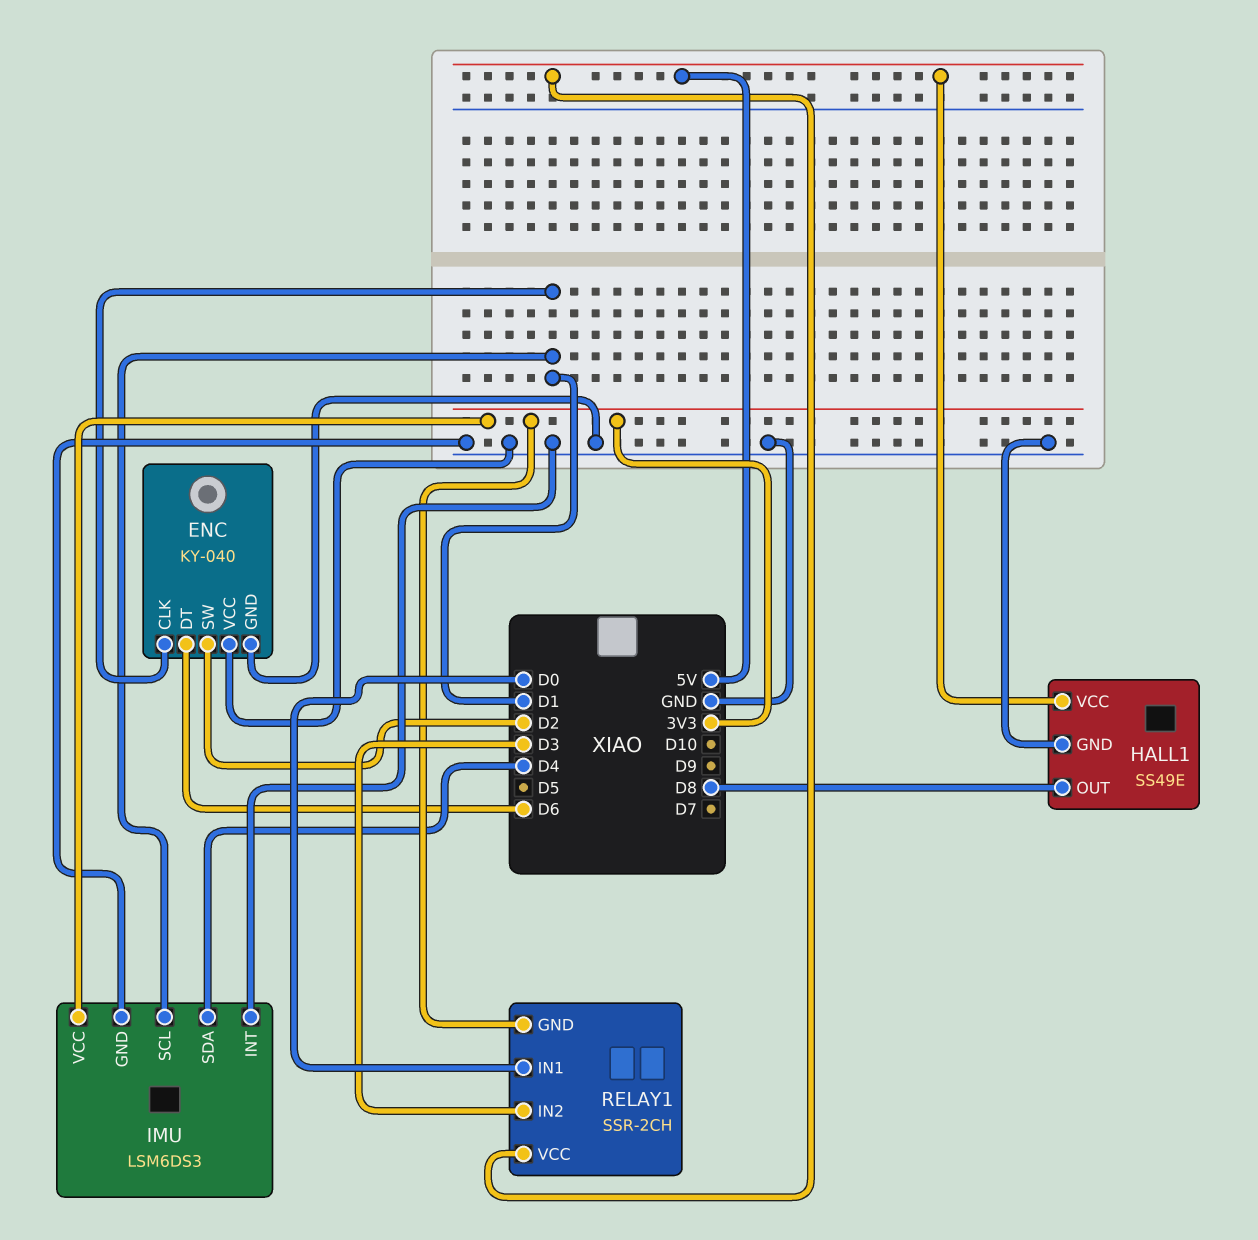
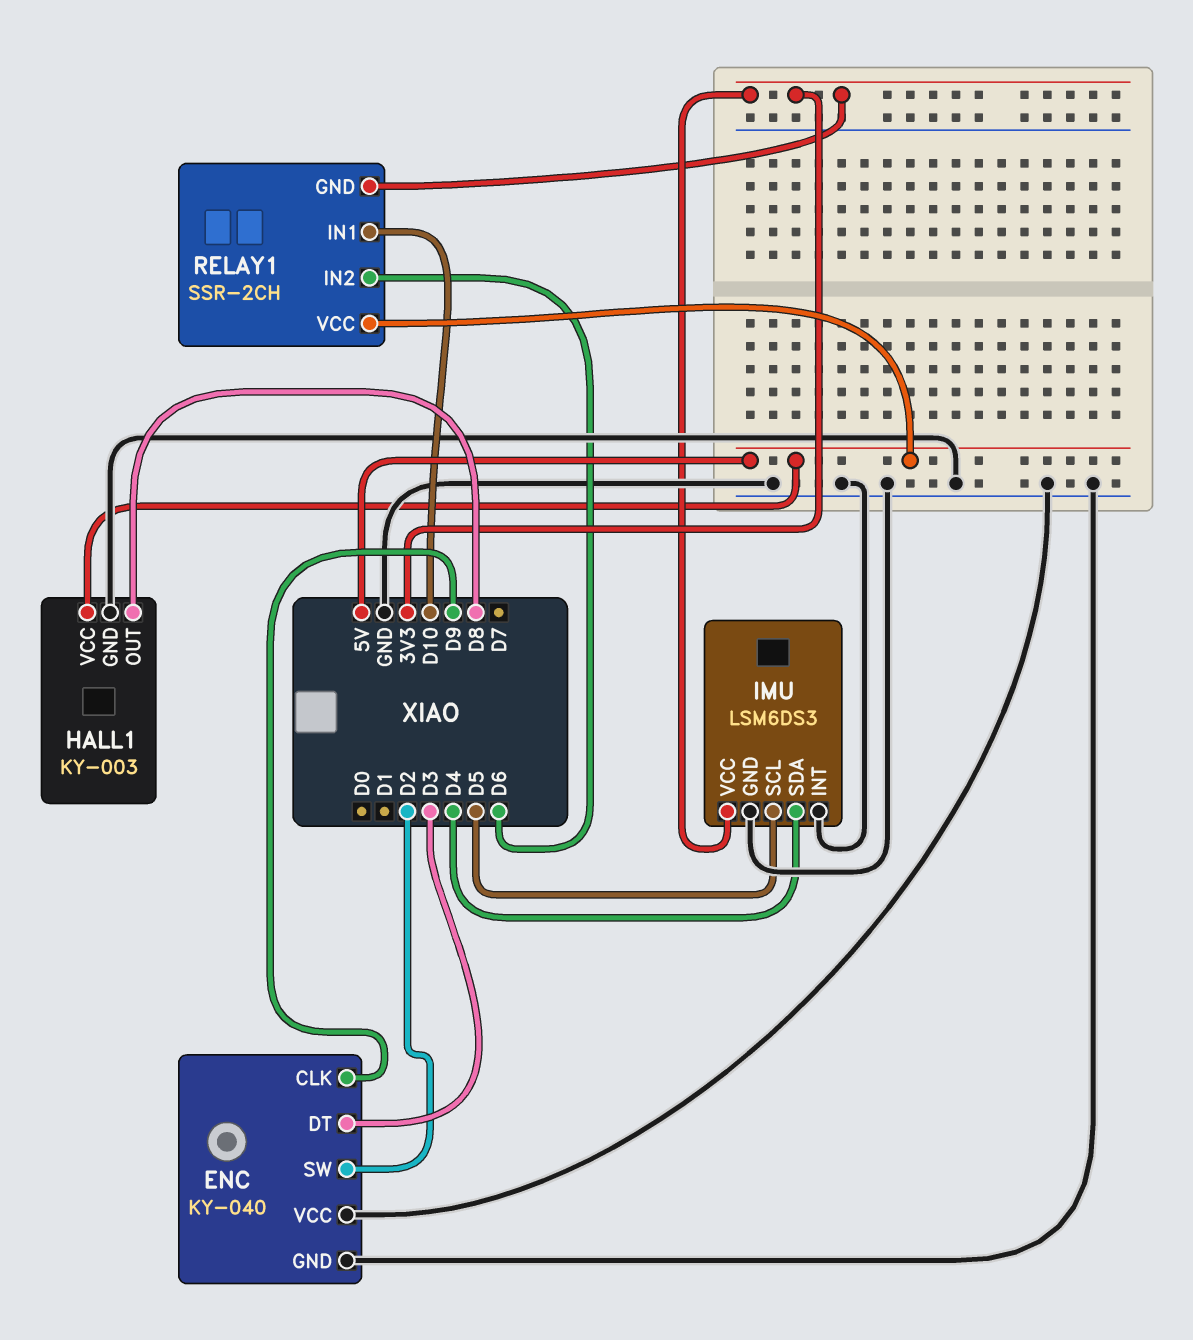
ENC pin CLK: D1 -> D9
ENC pin DT: D6 -> D3
HALL1: SS49E -> KY-003
IMU pin SCL: D1 -> D5
RELAY1 pin IN1: D0 -> D10
RELAY1 pin IN2: D3 -> D6

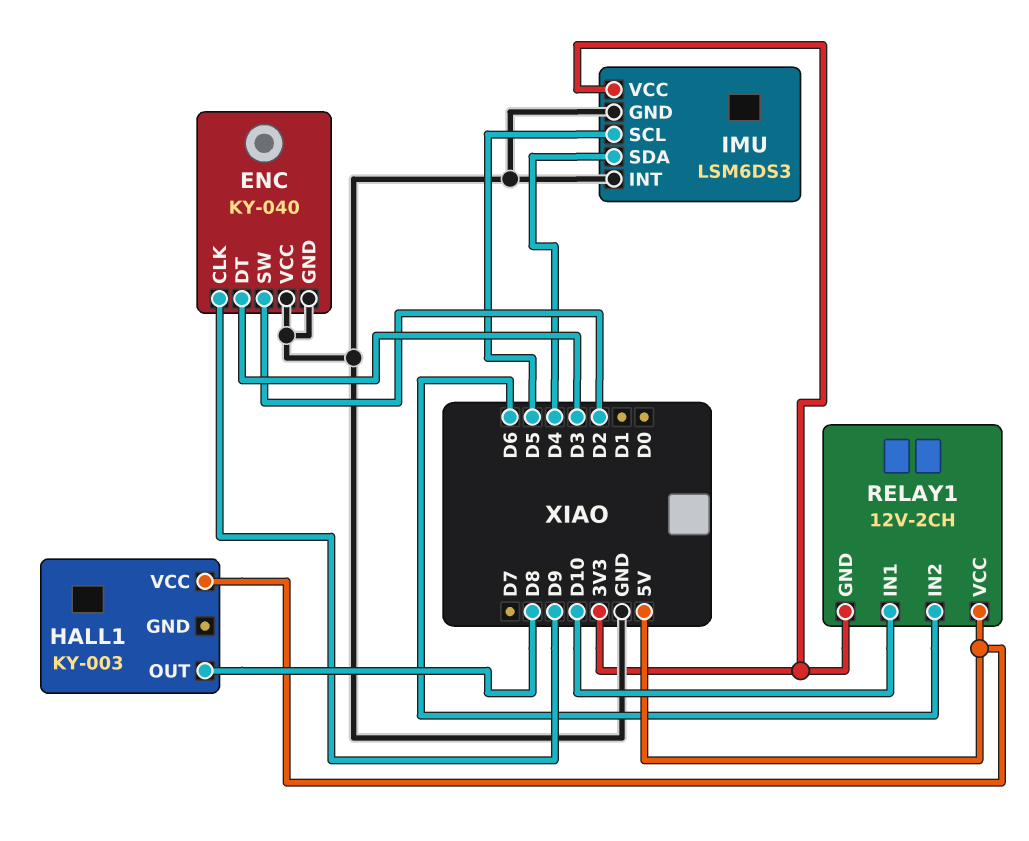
HALL1 pin GND: GND -> none
RELAY1: SSR-2CH -> 12V-2CH

